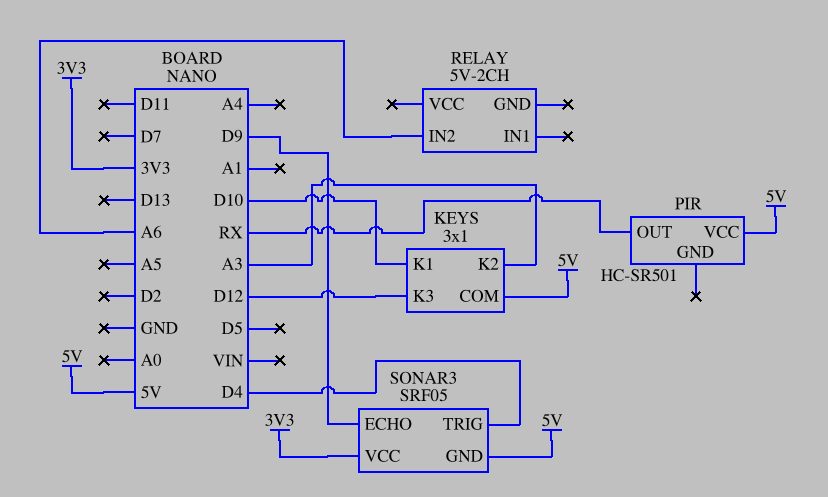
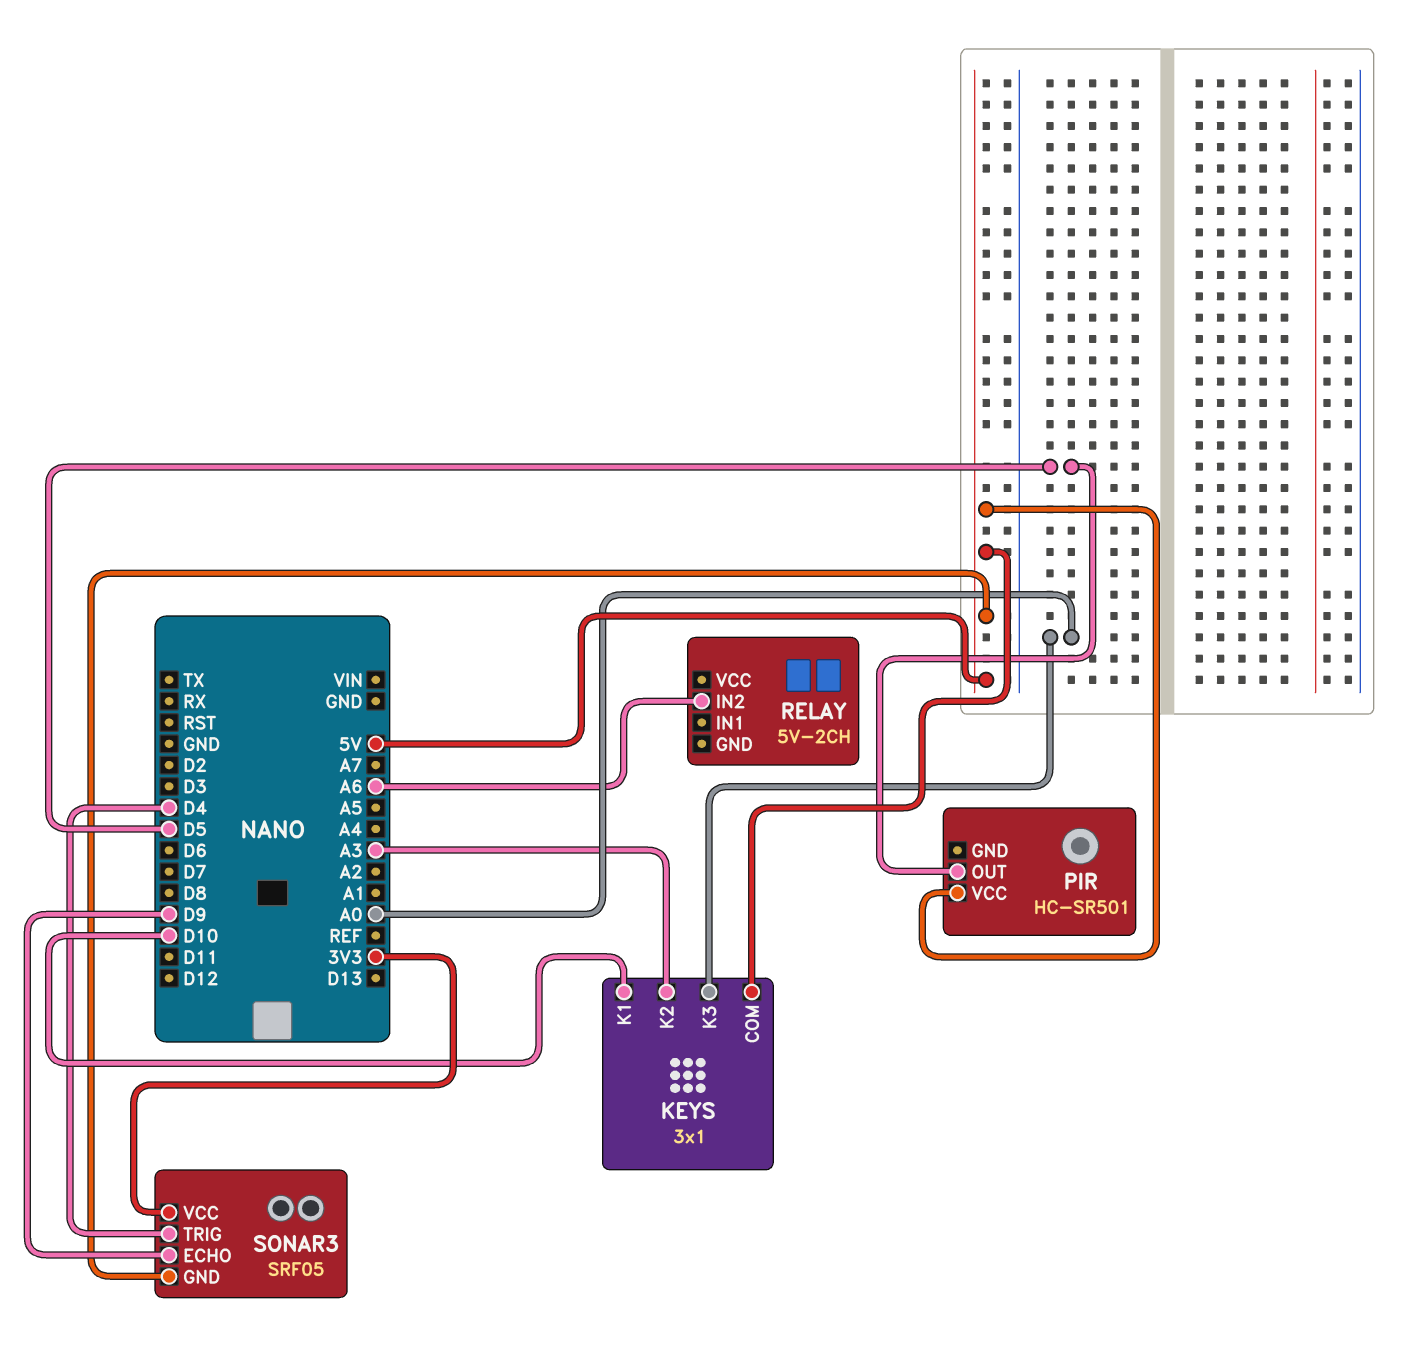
KEYS pin K3: D12 -> A0
PIR pin OUT: RX -> D5

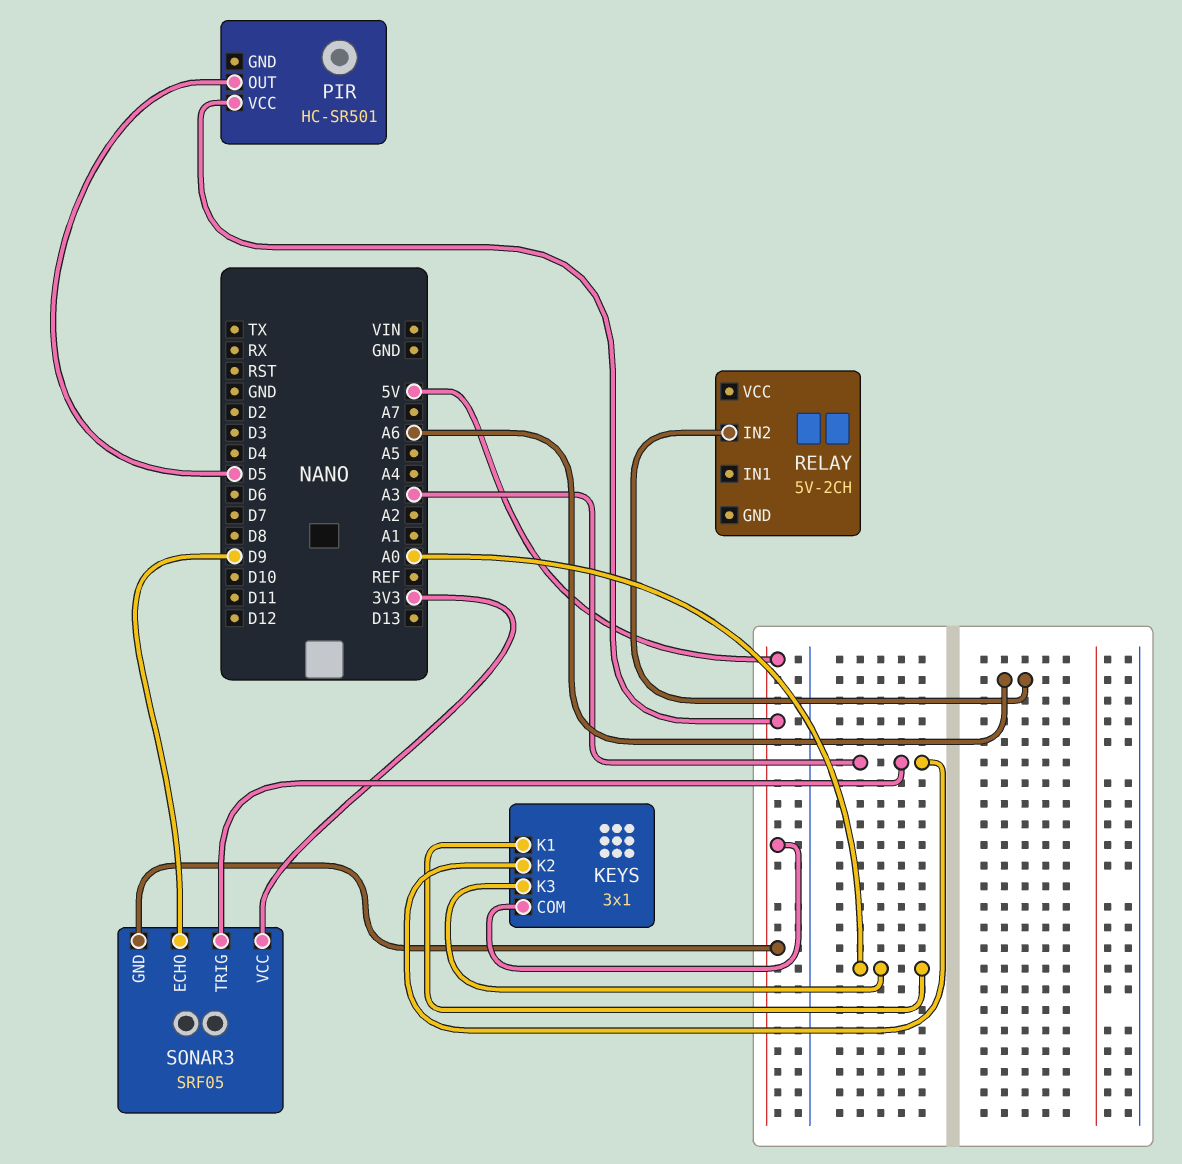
KEYS pin K1: D10 -> A0
SONAR3 pin TRIG: D4 -> A3

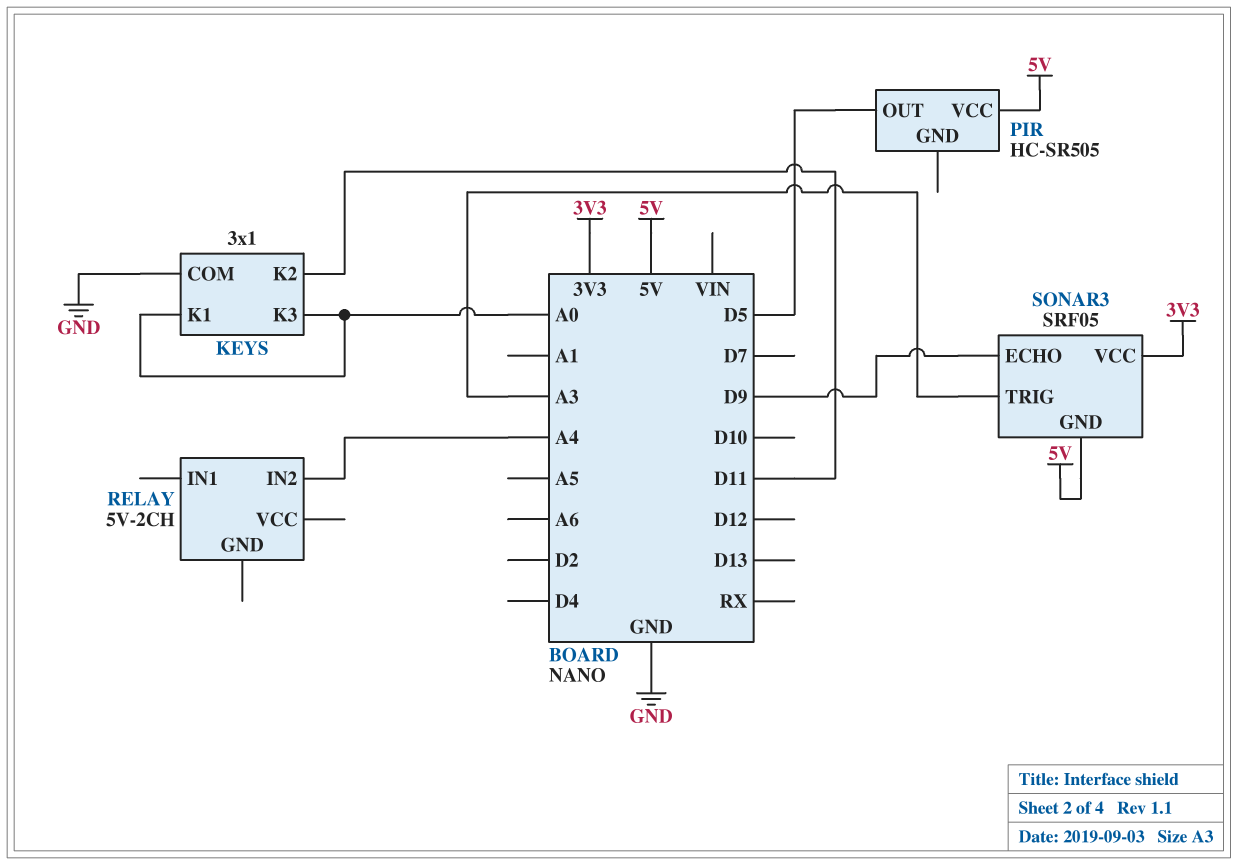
KEYS pin COM: 5V -> GND
KEYS pin K2: A3 -> D11
PIR: HC-SR501 -> HC-SR505
RELAY pin IN2: A6 -> A4

